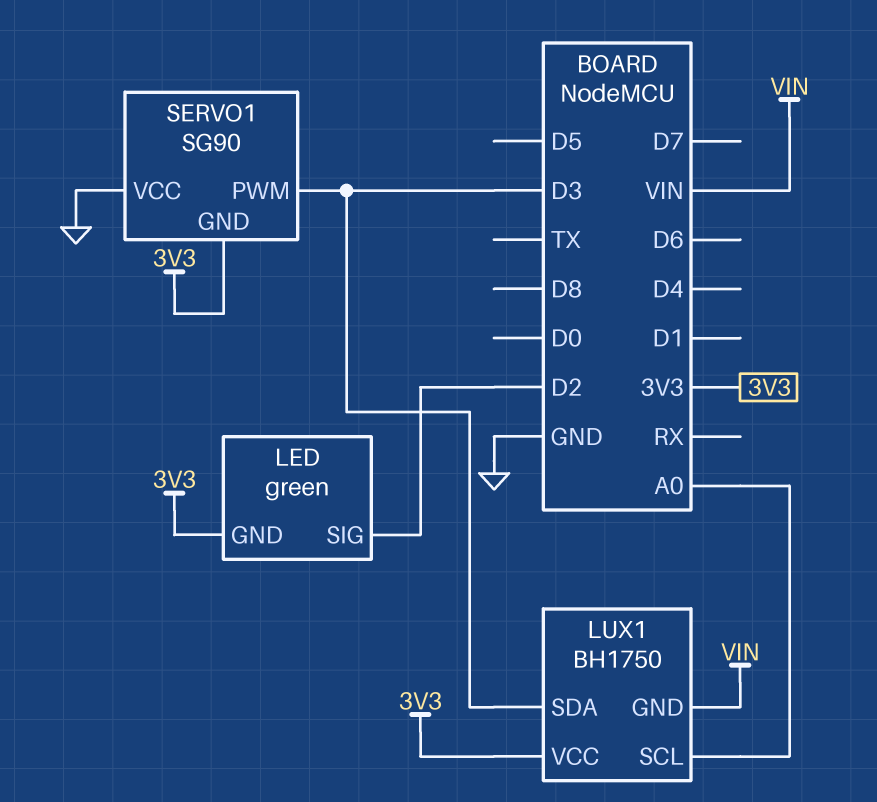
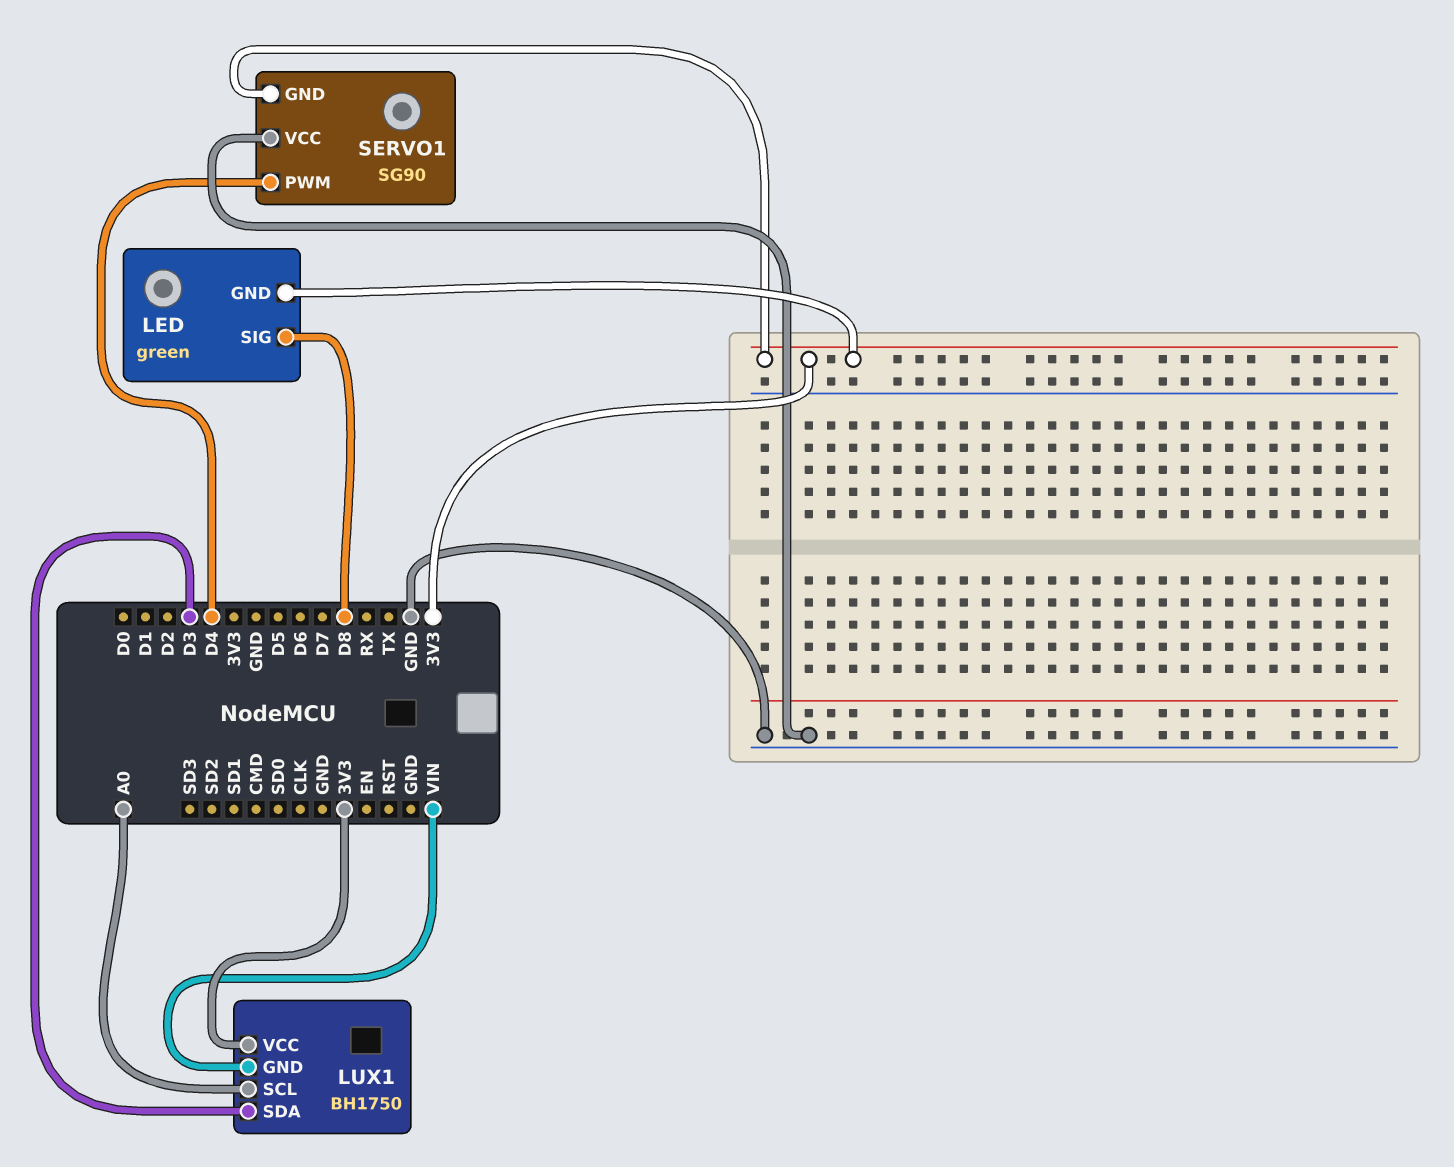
LED pin SIG: D2 -> D8
SERVO1 pin PWM: D3 -> D4

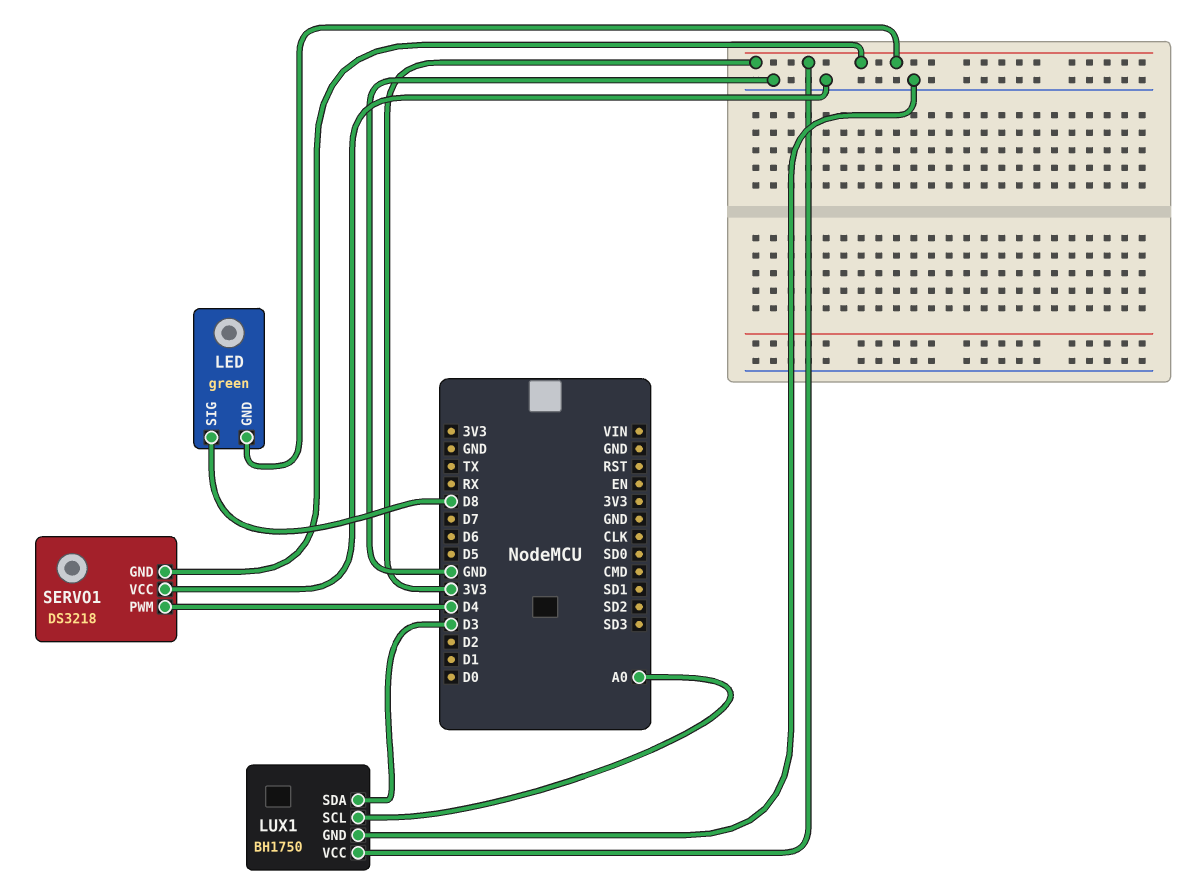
LUX1 pin GND: VIN -> GND
SERVO1: SG90 -> DS3218

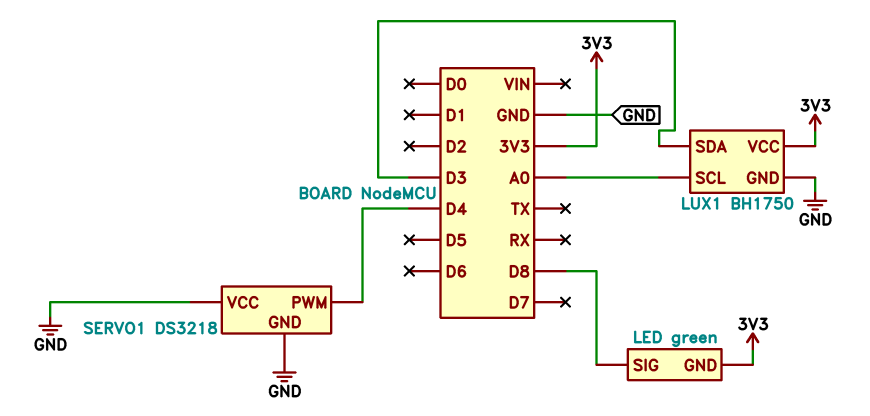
SERVO1 pin GND: 3V3 -> GND

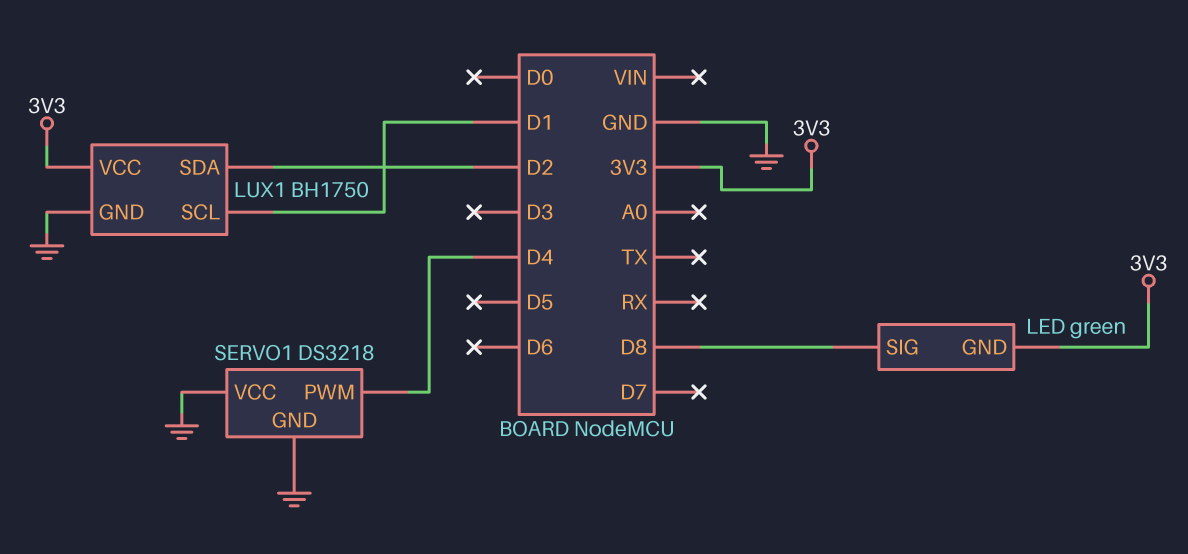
LUX1 pin SCL: A0 -> D1
LUX1 pin SDA: D3 -> D2

